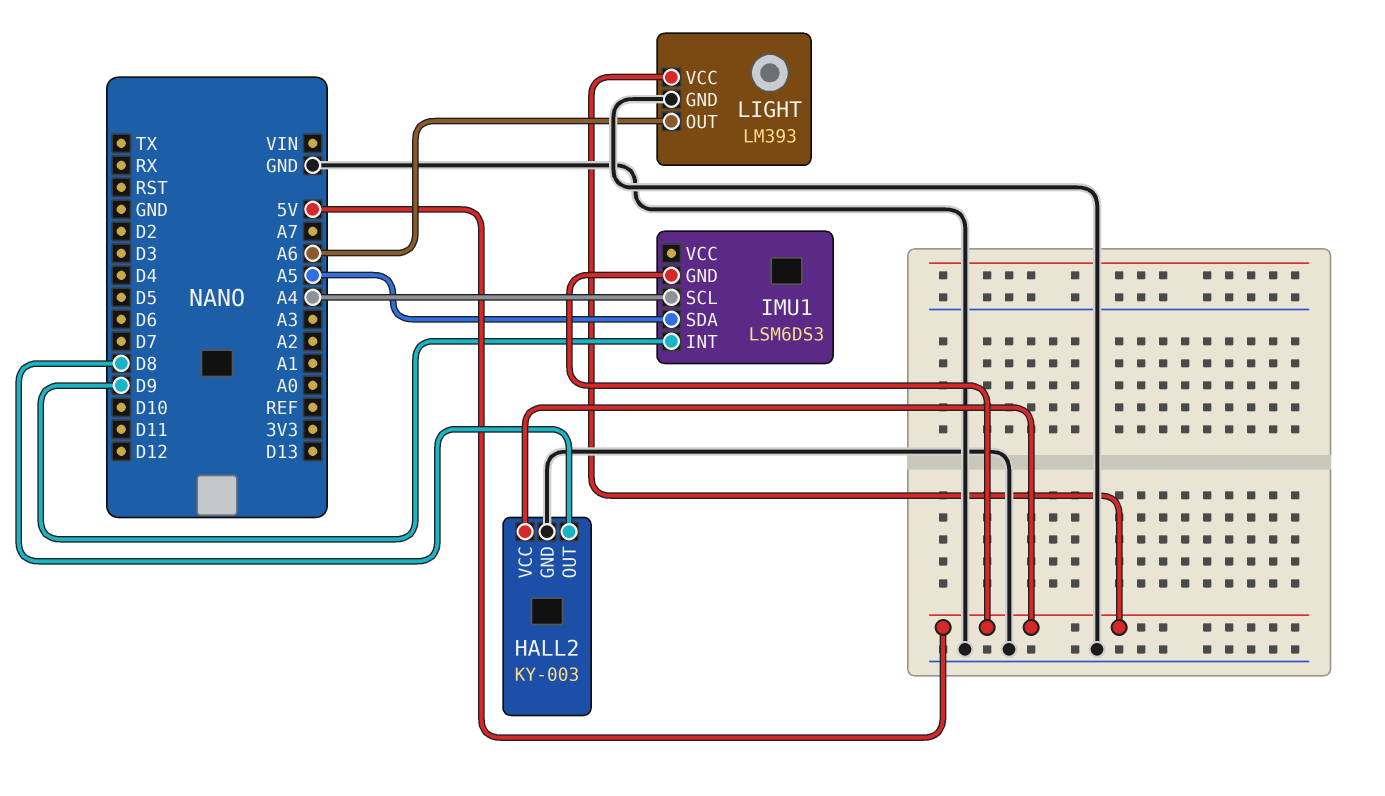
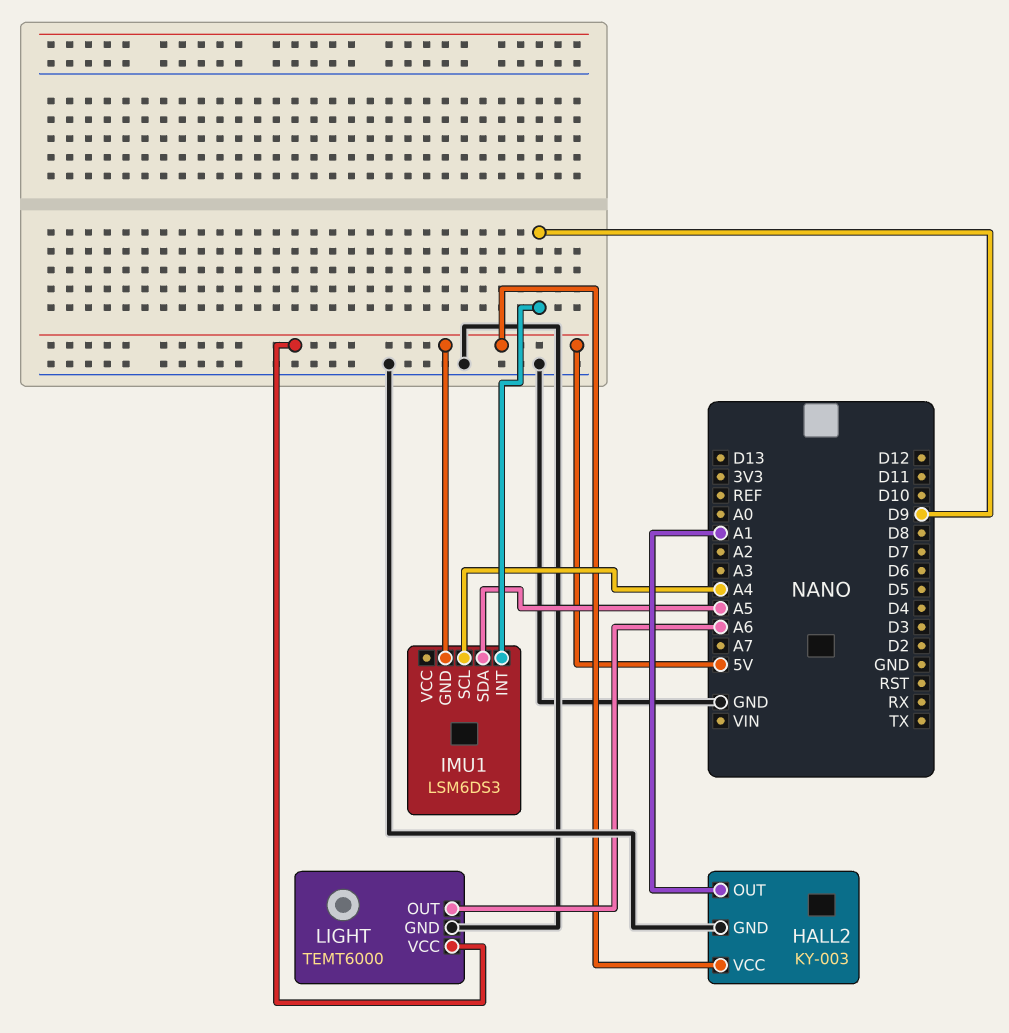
HALL2 pin OUT: D8 -> A1
LIGHT: LM393 -> TEMT6000

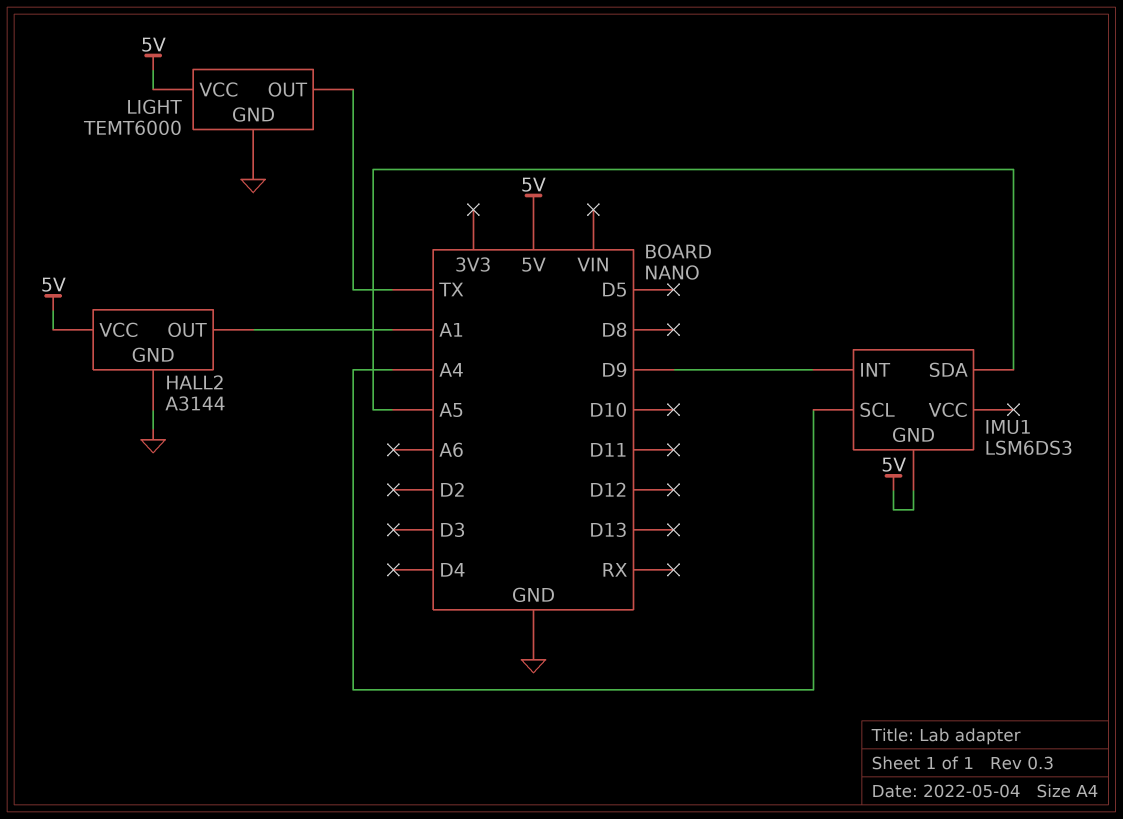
HALL2: KY-003 -> A3144
LIGHT pin OUT: A6 -> TX

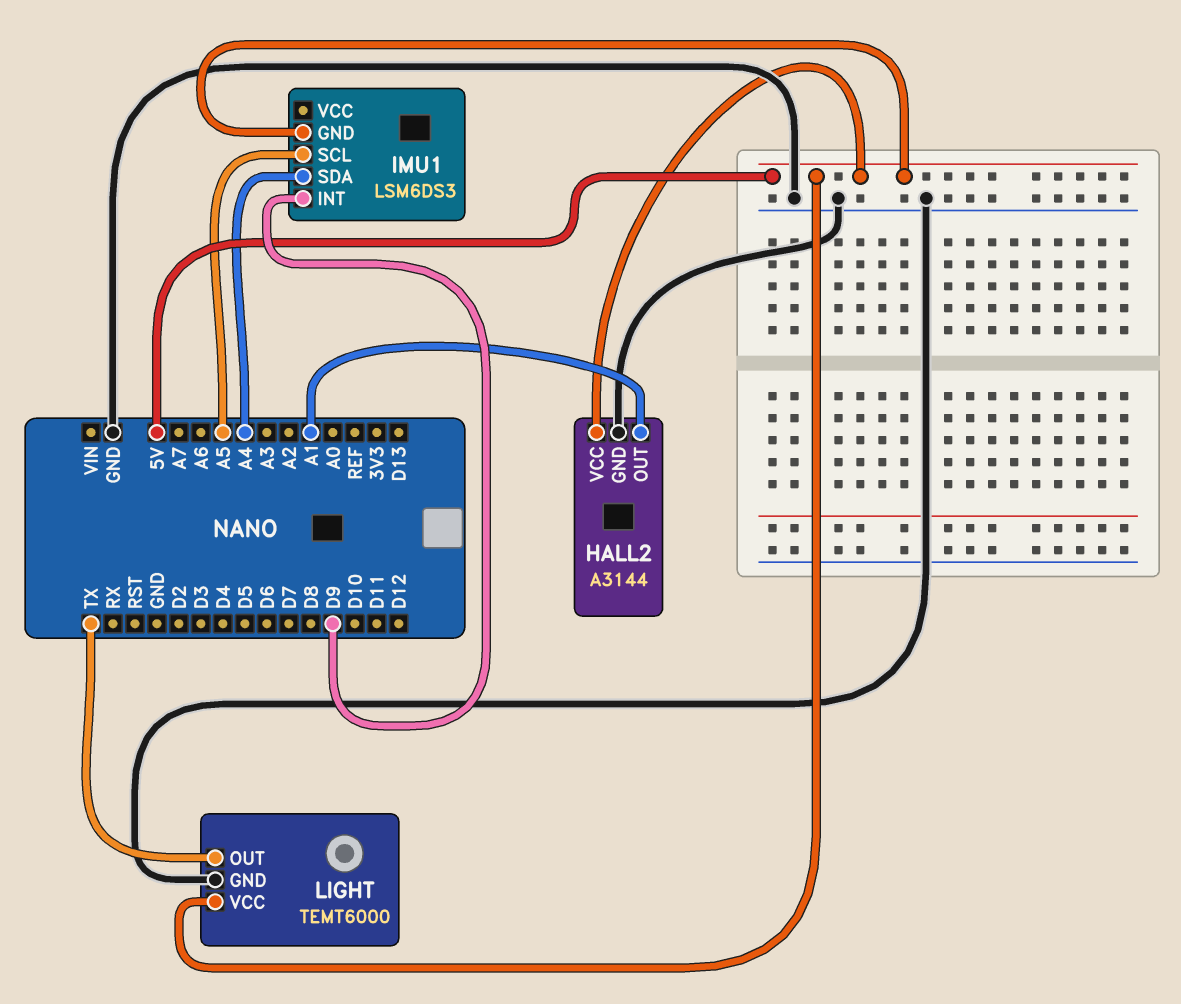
IMU1 pin SCL: A4 -> A5
IMU1 pin SDA: A5 -> A4

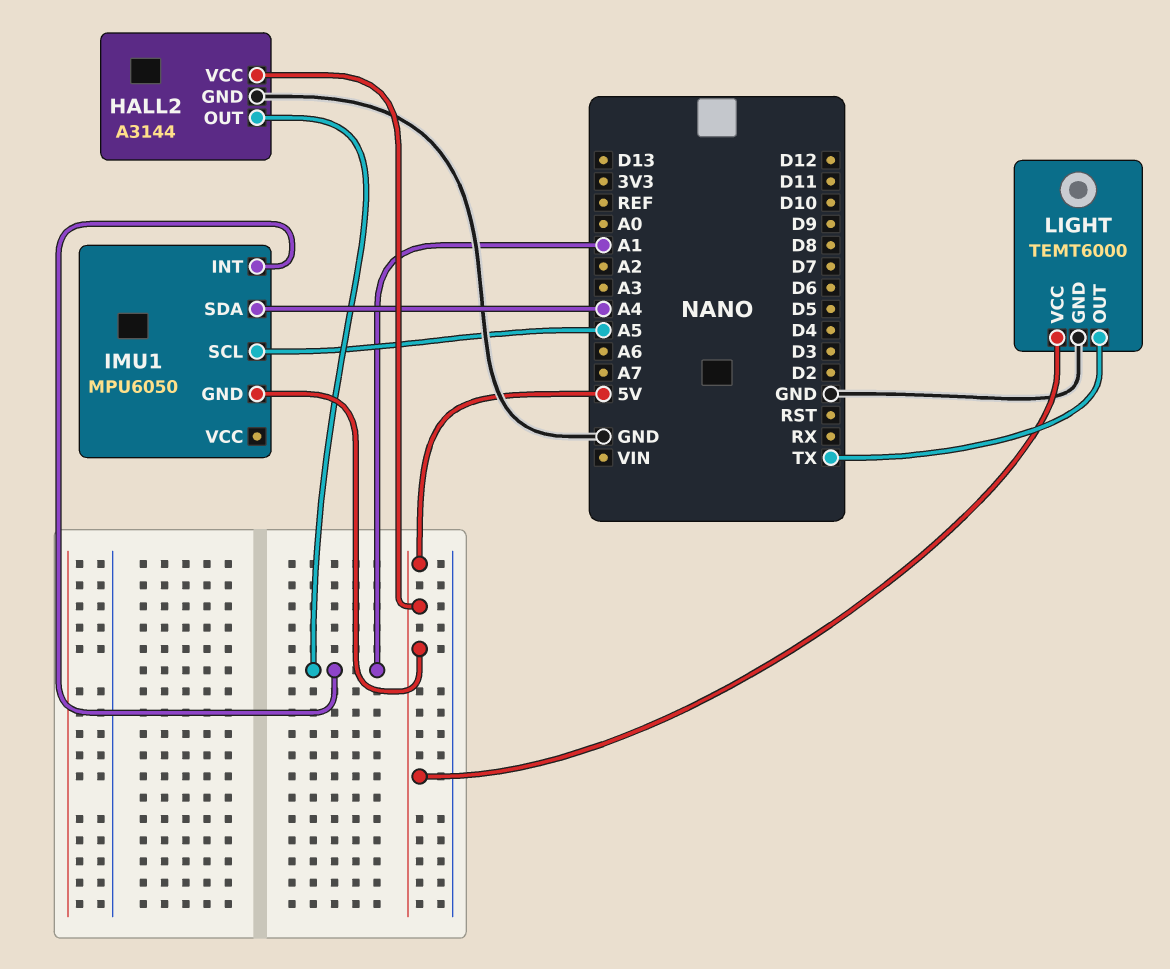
IMU1: LSM6DS3 -> MPU6050
IMU1 pin INT: D9 -> A1

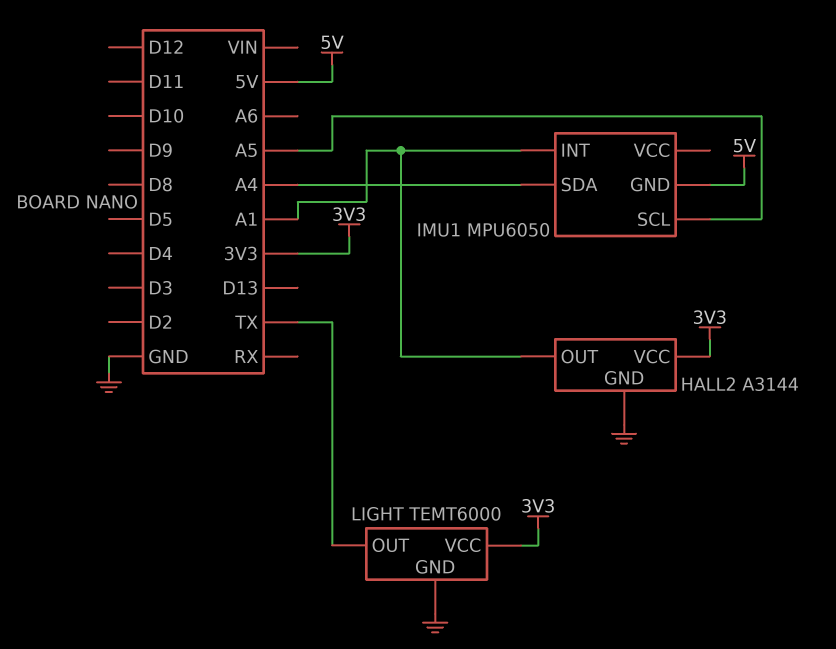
HALL2 pin VCC: 5V -> 3V3
LIGHT pin VCC: 5V -> 3V3

